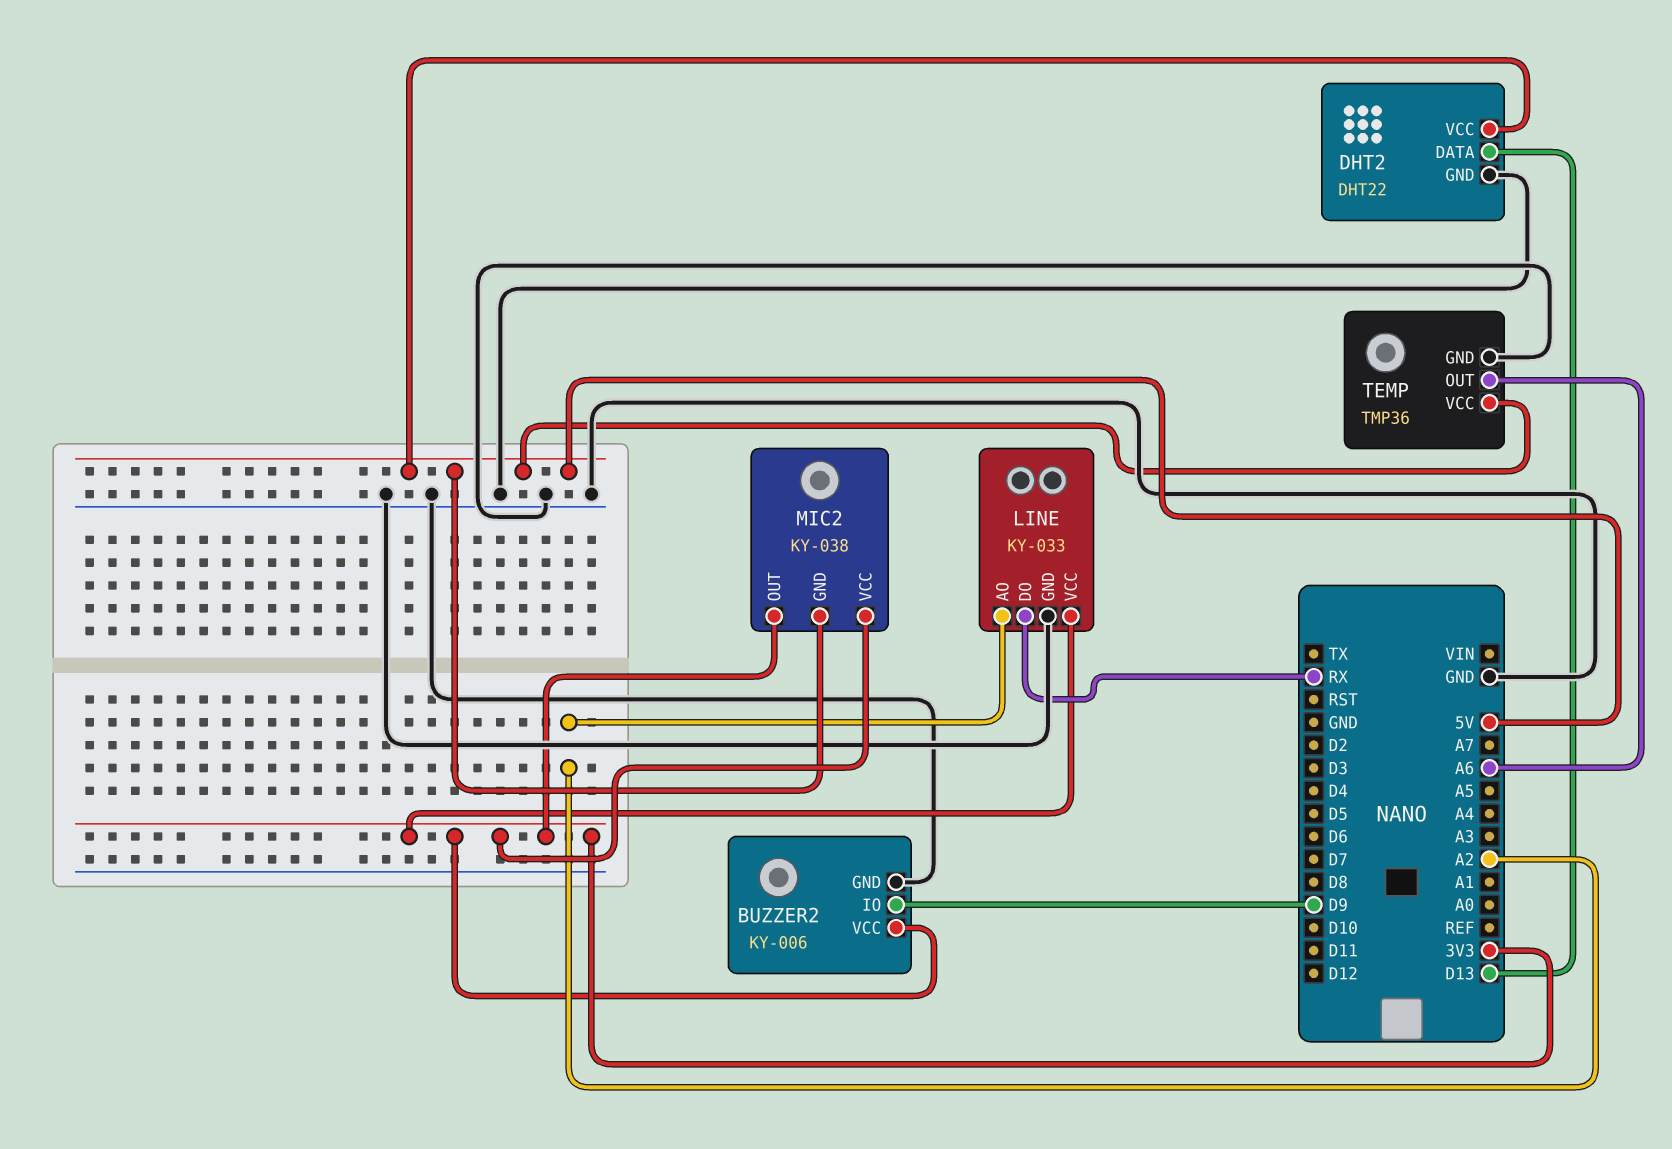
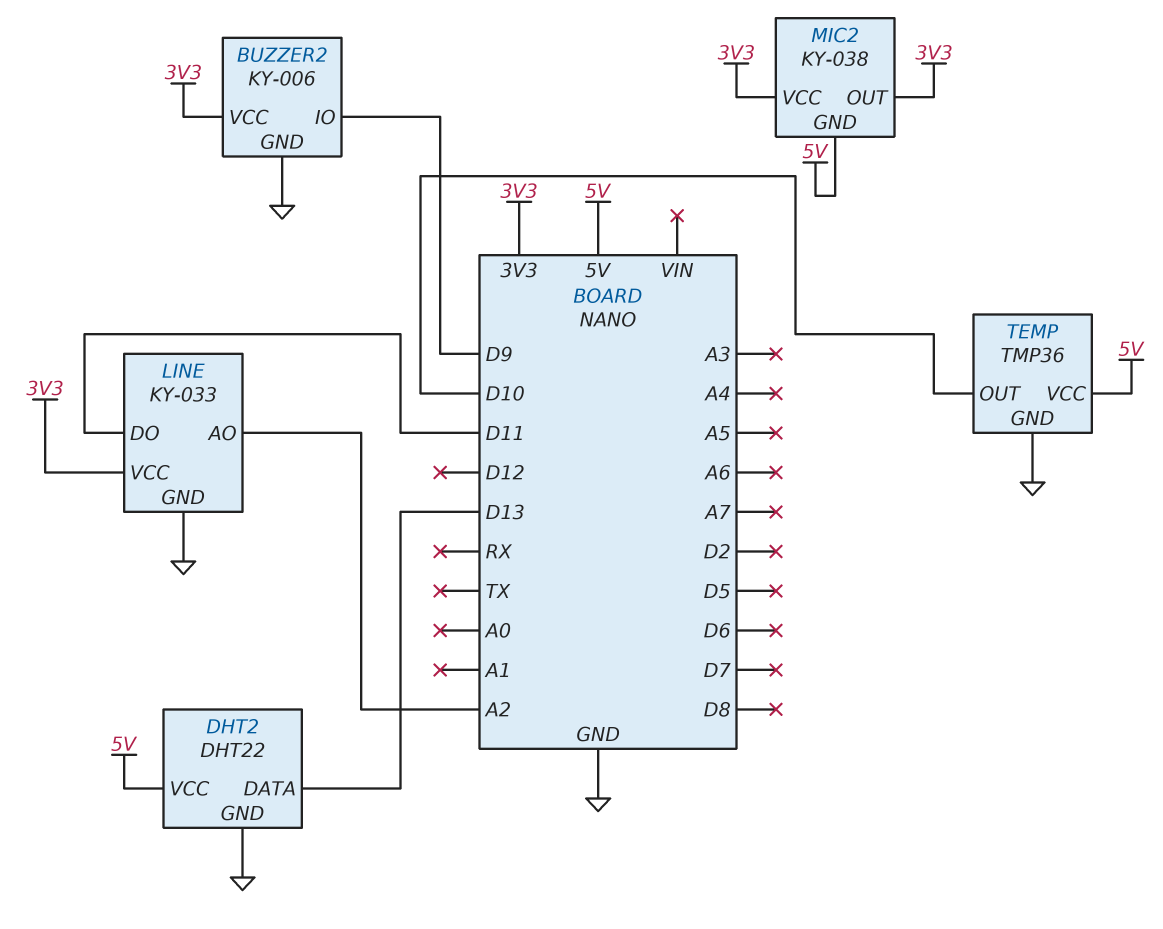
LINE pin DO: RX -> D11
TEMP pin OUT: A6 -> D10

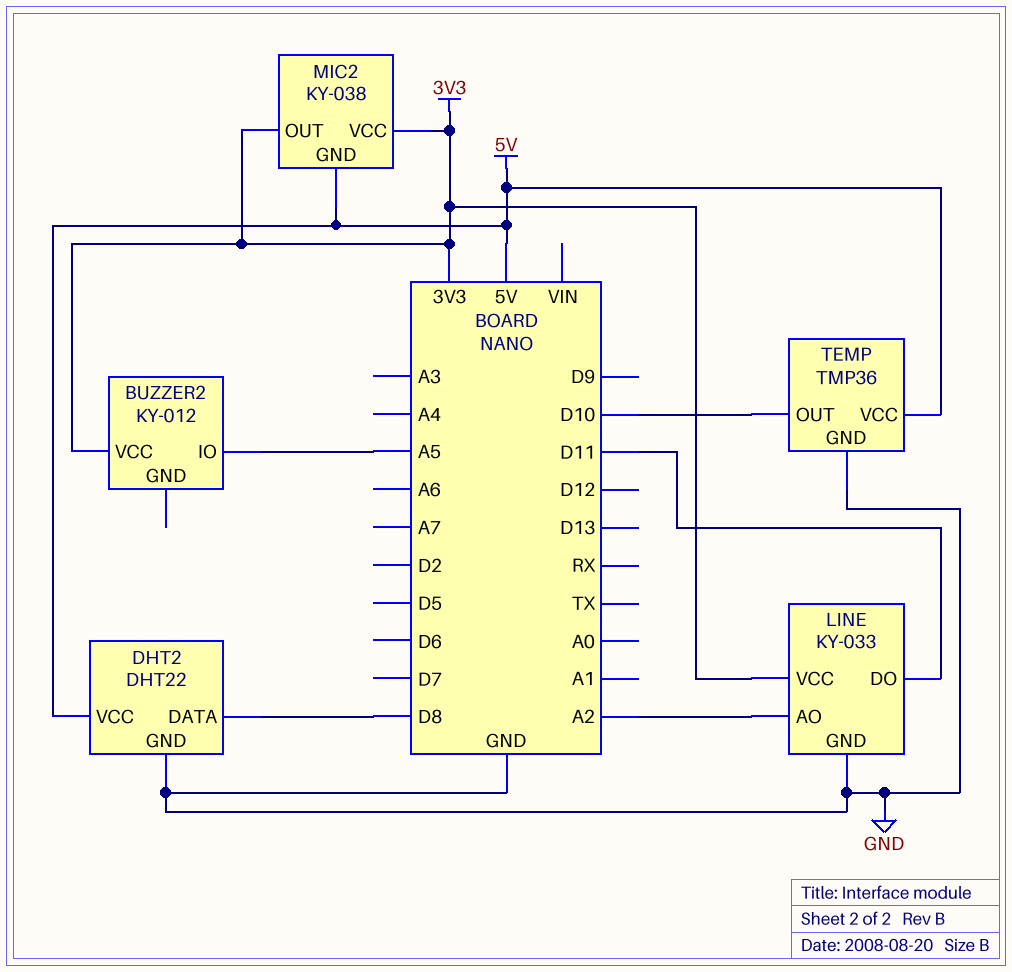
BUZZER2: KY-006 -> KY-012
BUZZER2 pin GND: GND -> none
BUZZER2 pin IO: D9 -> A5
DHT2 pin DATA: D13 -> D8

